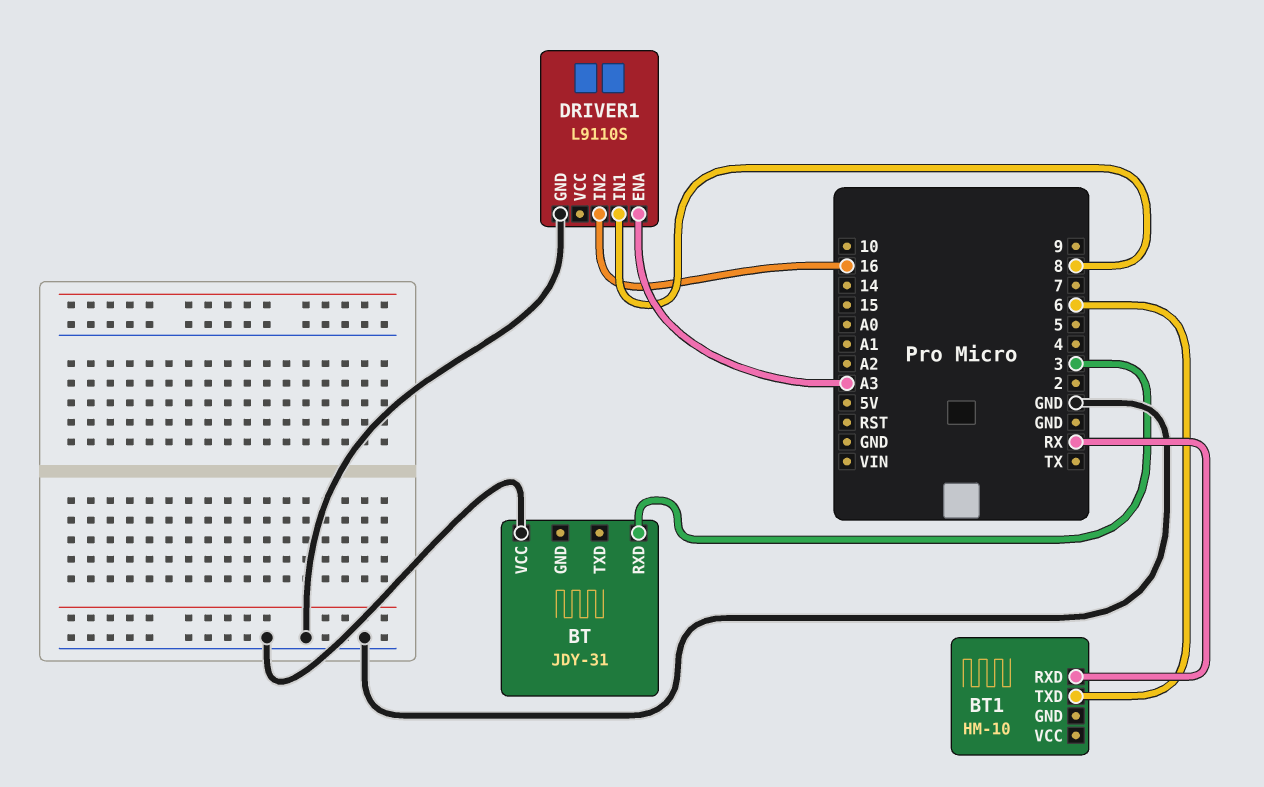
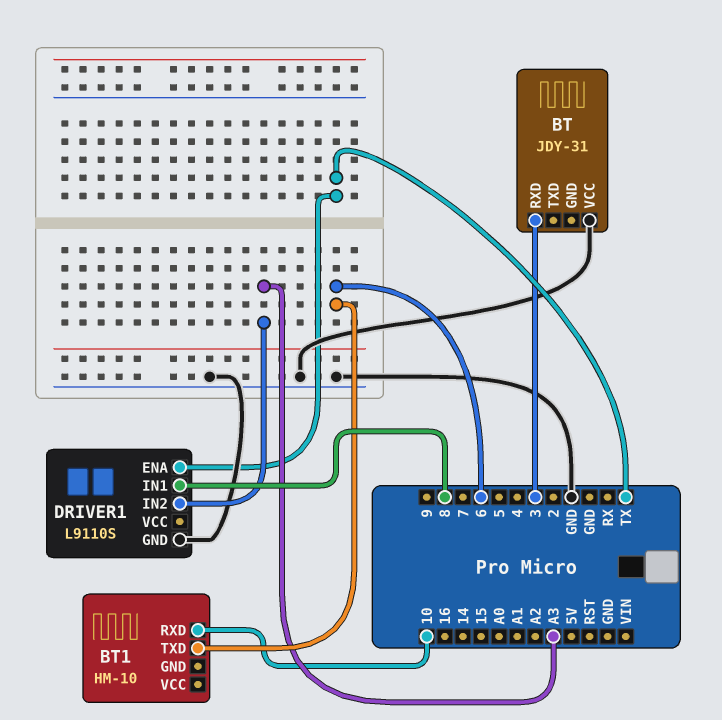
BT1 pin RXD: RX -> 10
DRIVER1 pin ENA: A3 -> TX
DRIVER1 pin IN2: 16 -> A3

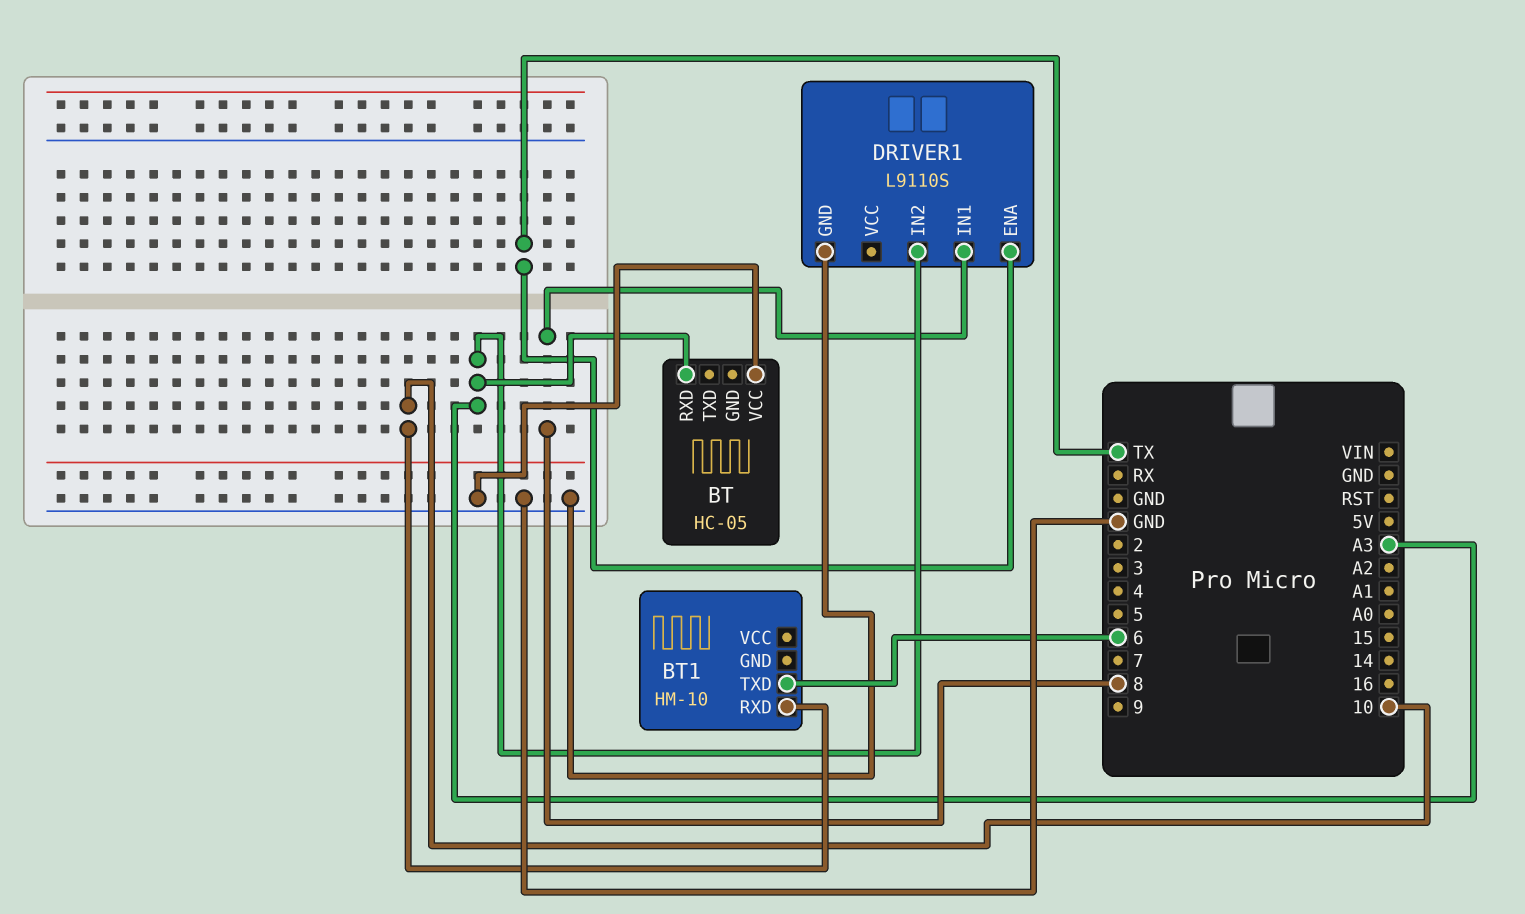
BT: JDY-31 -> HC-05
BT pin RXD: 3 -> A3

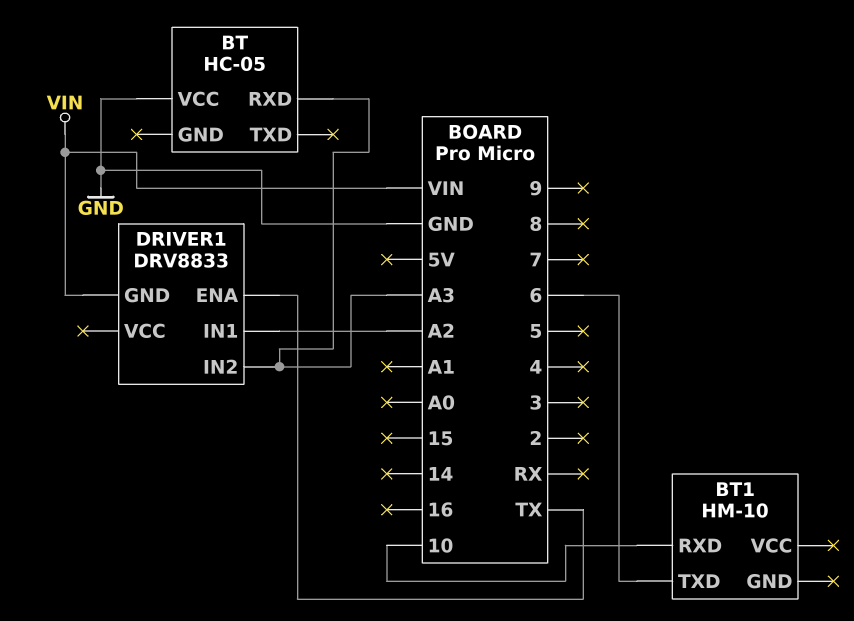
DRIVER1: L9110S -> DRV8833
DRIVER1 pin GND: GND -> VIN
DRIVER1 pin IN1: 8 -> A2

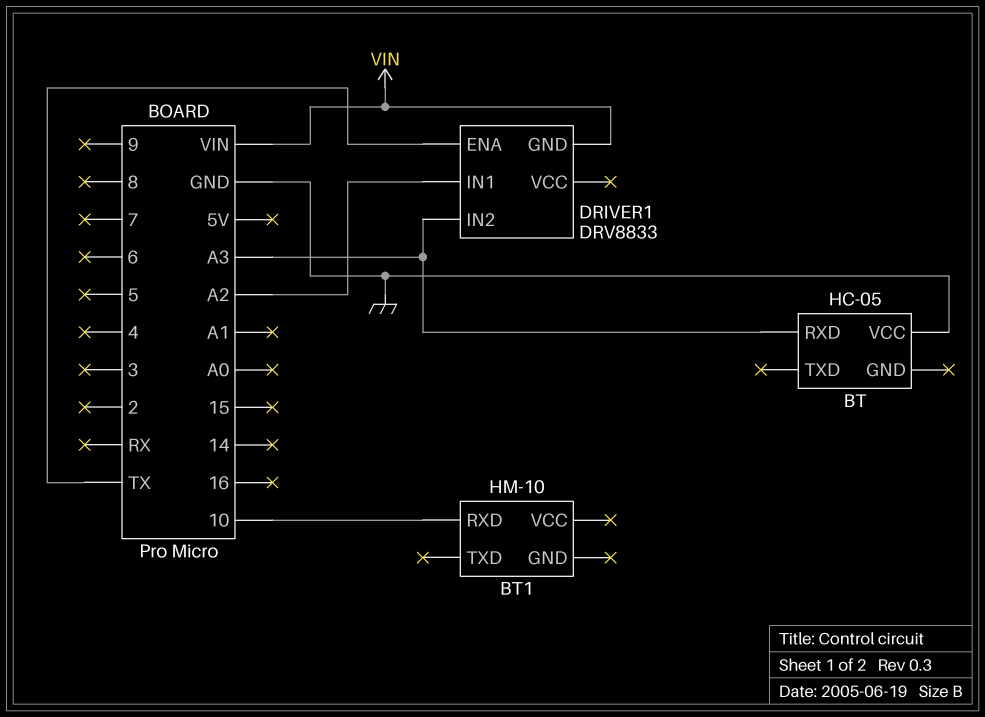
BT1 pin TXD: 6 -> none

